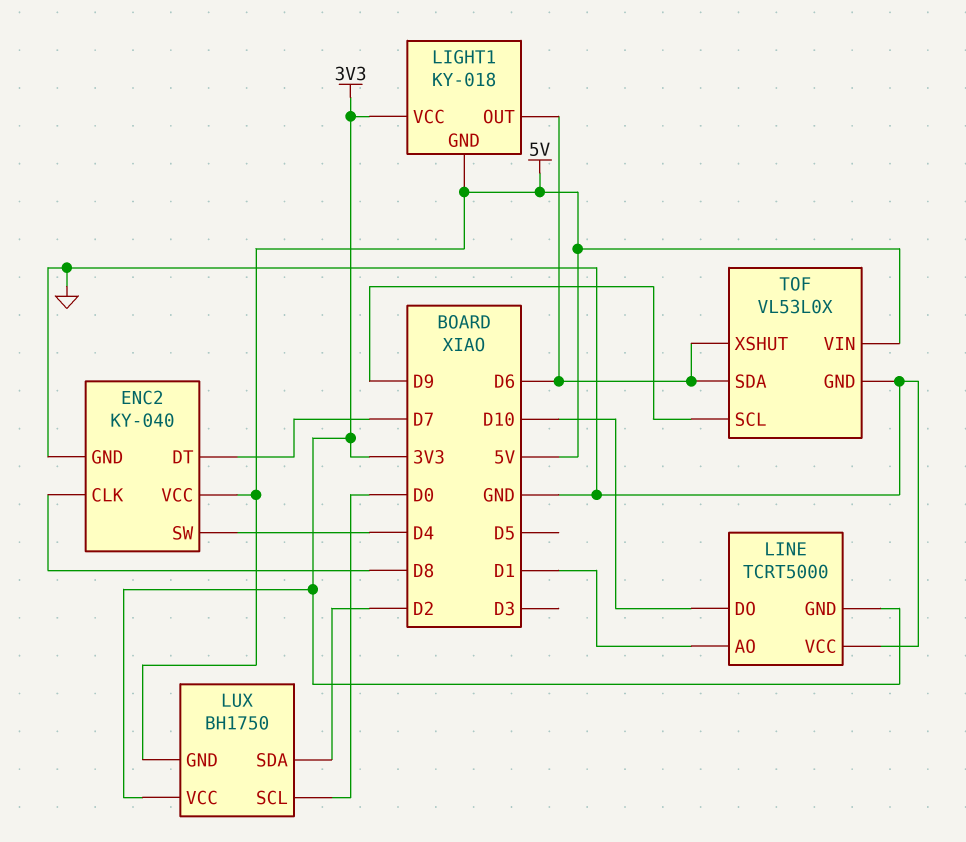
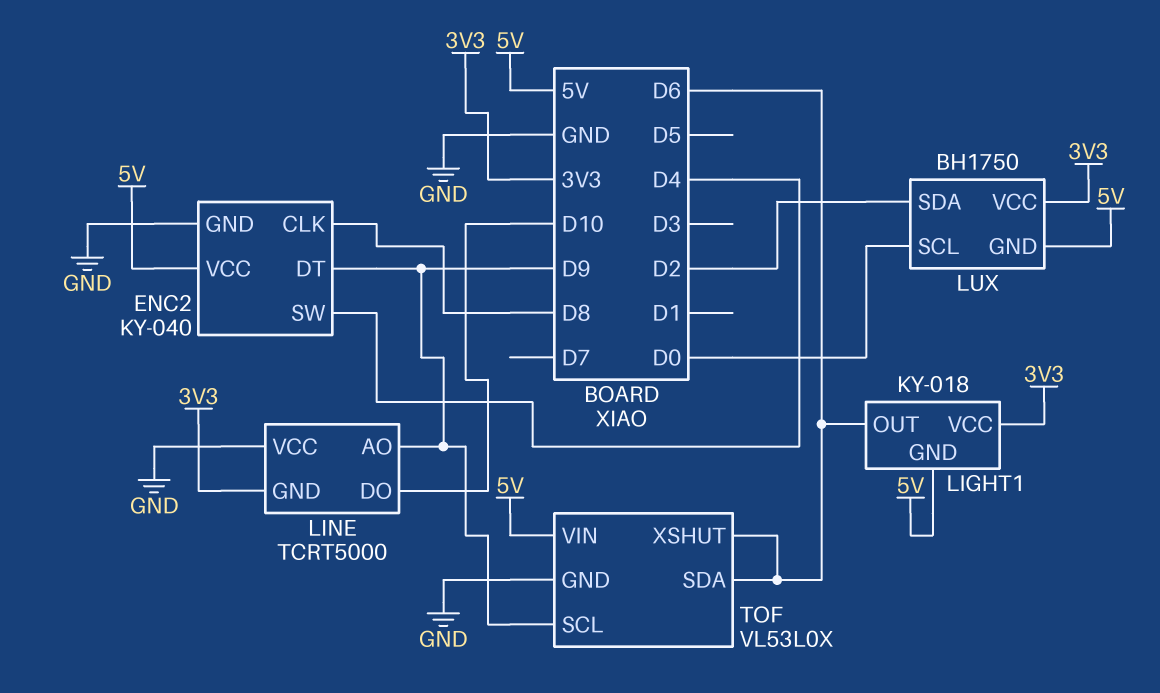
ENC2 pin DT: D7 -> D9
LINE pin AO: D1 -> D9

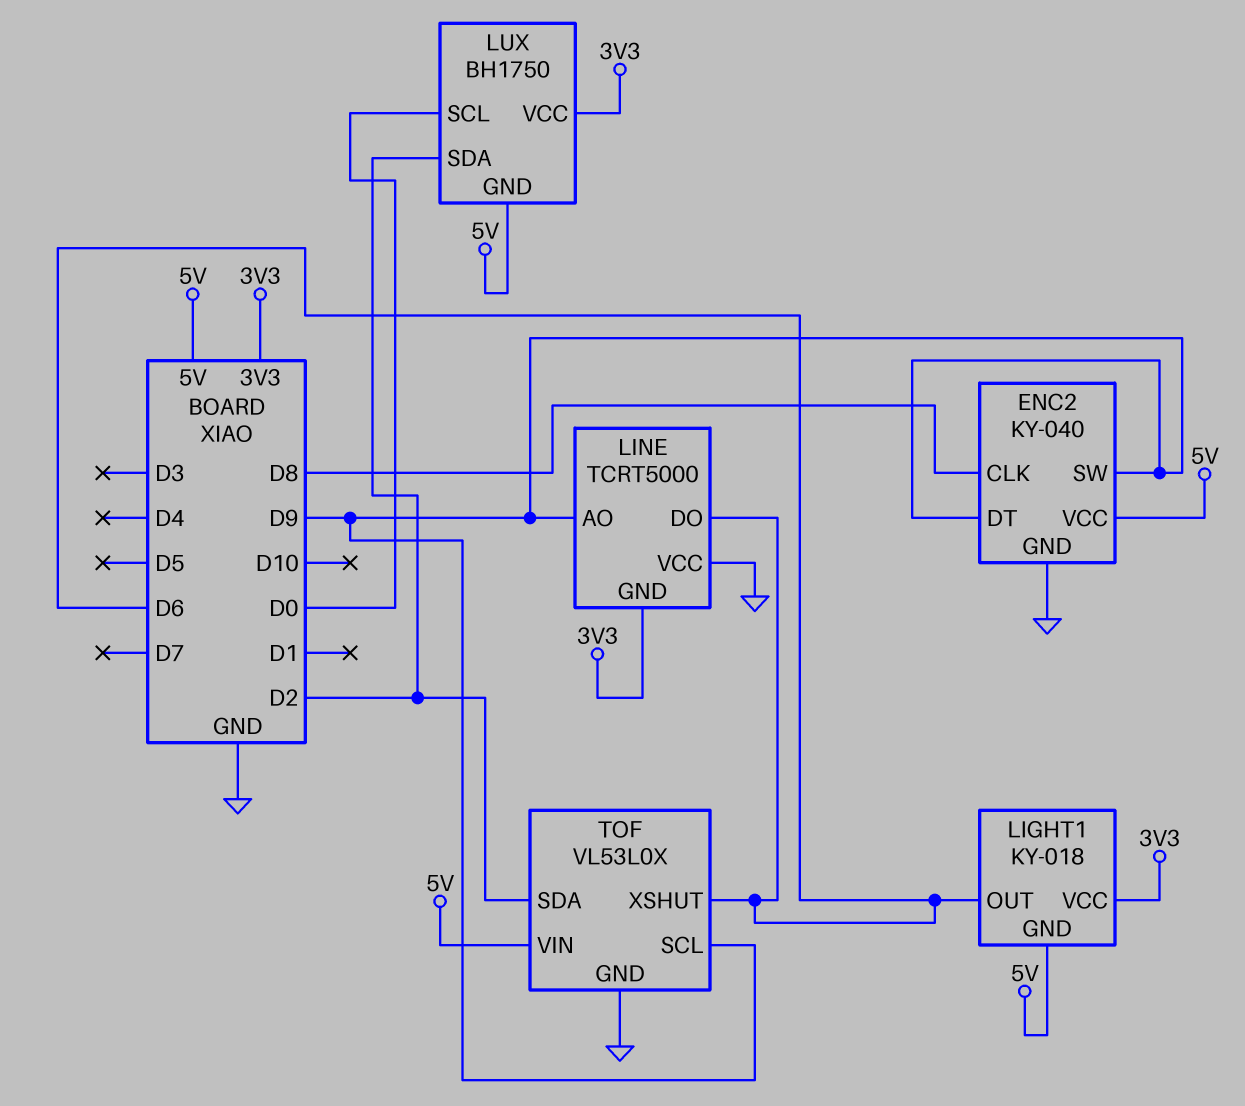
ENC2 pin SW: D4 -> D9
LINE pin DO: D10 -> D6
TOF pin SDA: D6 -> D2

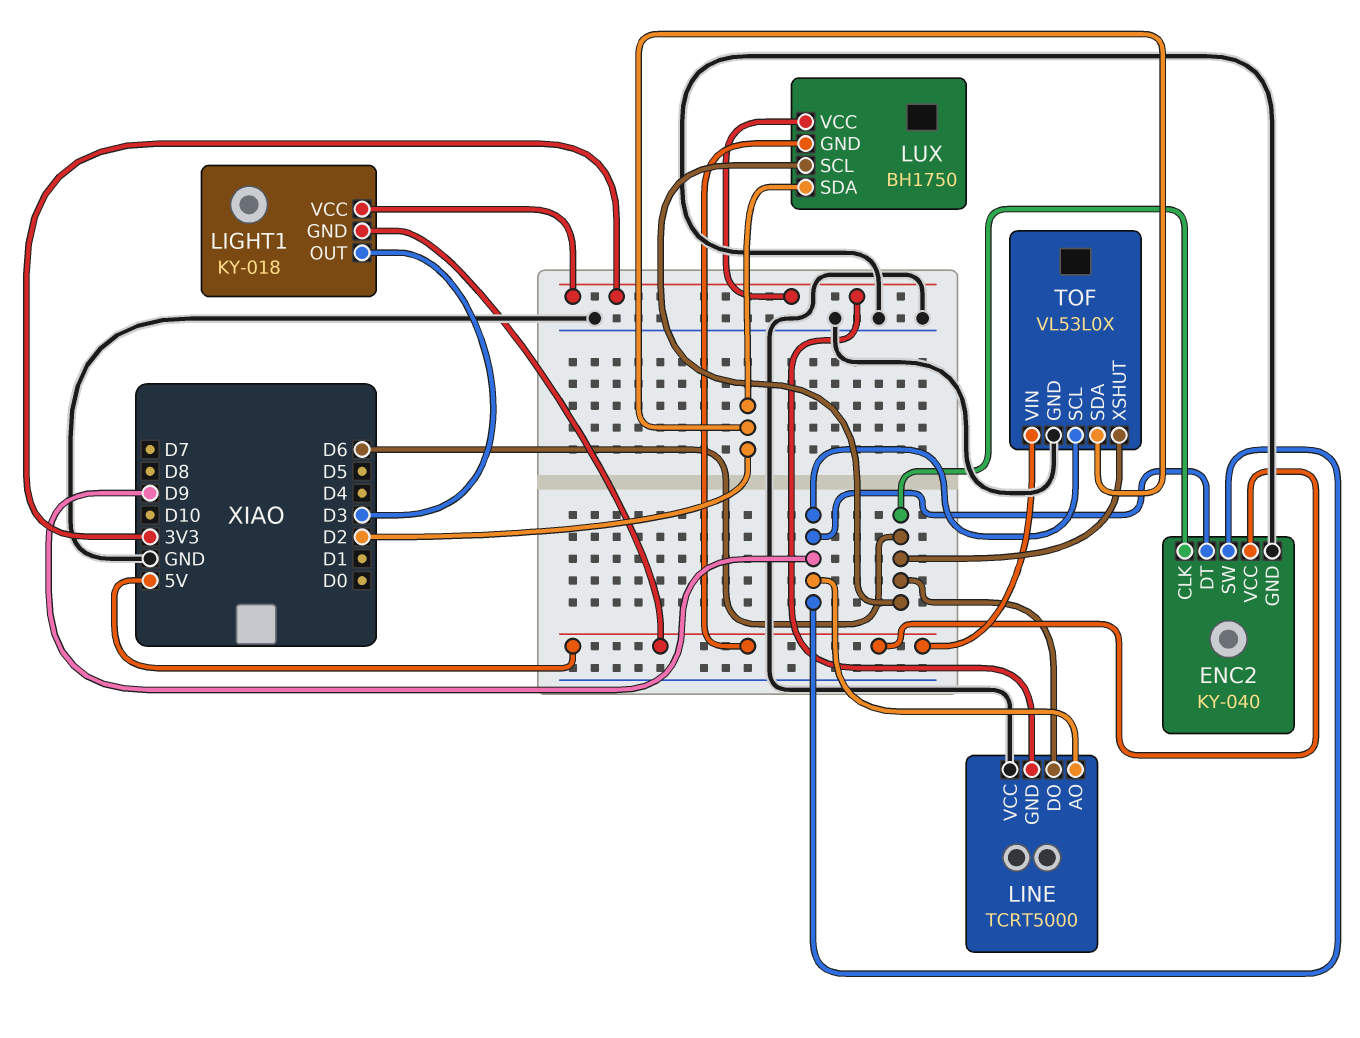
ENC2 pin CLK: D8 -> D6
LIGHT1 pin OUT: D6 -> D3
LUX pin SCL: D0 -> D6

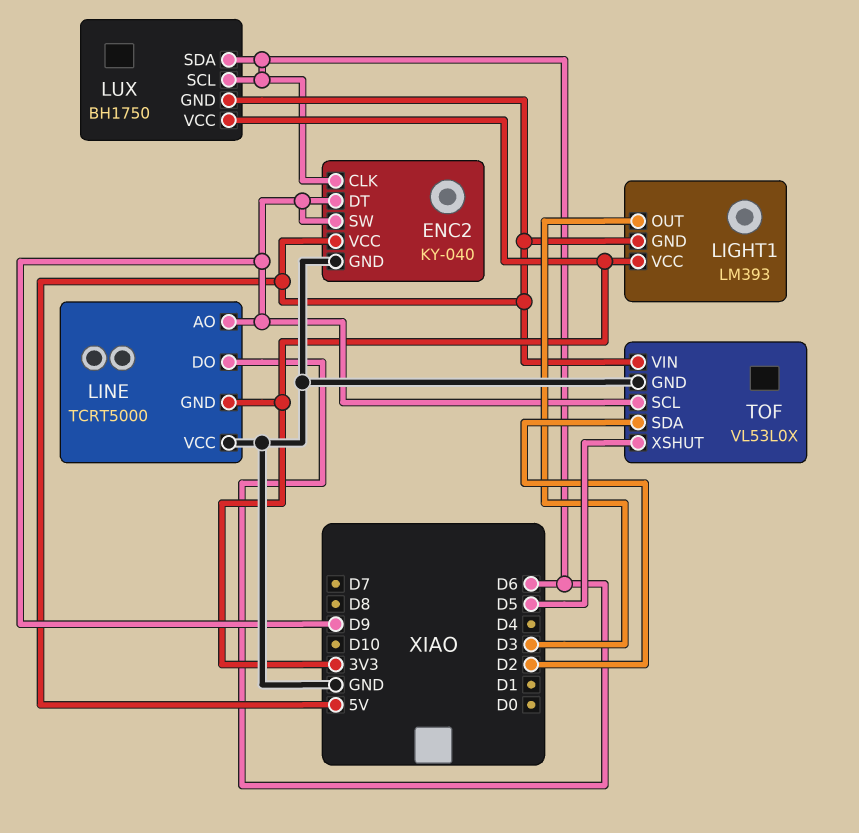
LIGHT1: KY-018 -> LM393
LUX pin SDA: D2 -> D6
TOF pin XSHUT: D6 -> D5

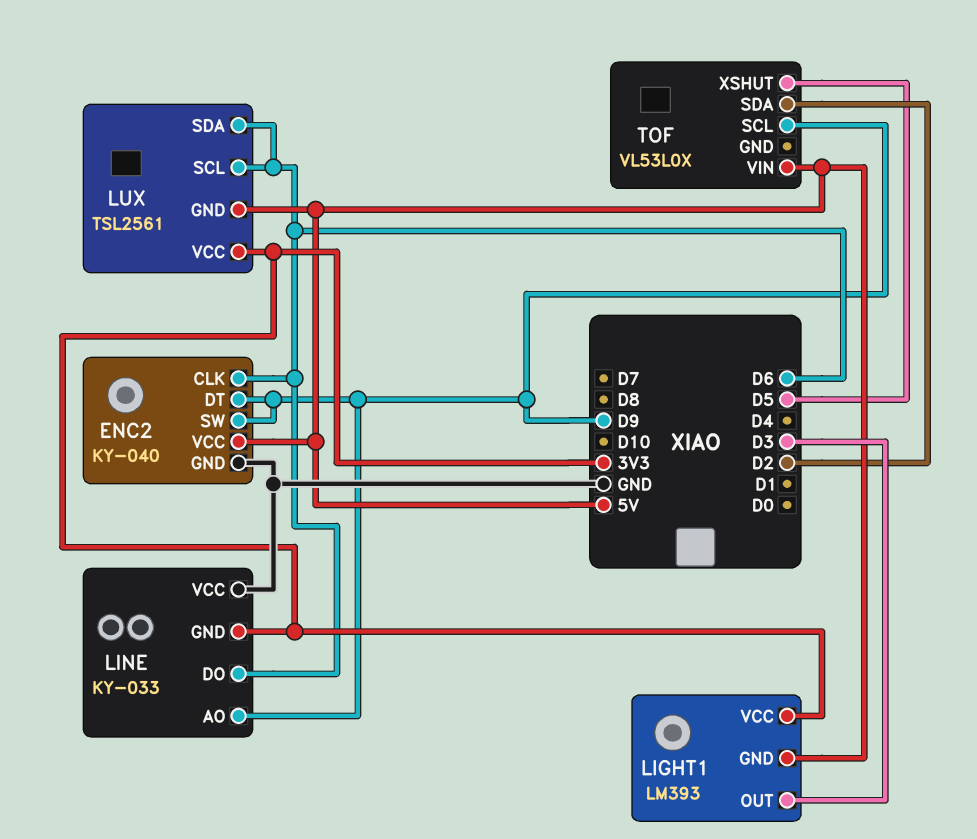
LINE: TCRT5000 -> KY-033
LUX: BH1750 -> TSL2561
TOF pin GND: GND -> none

